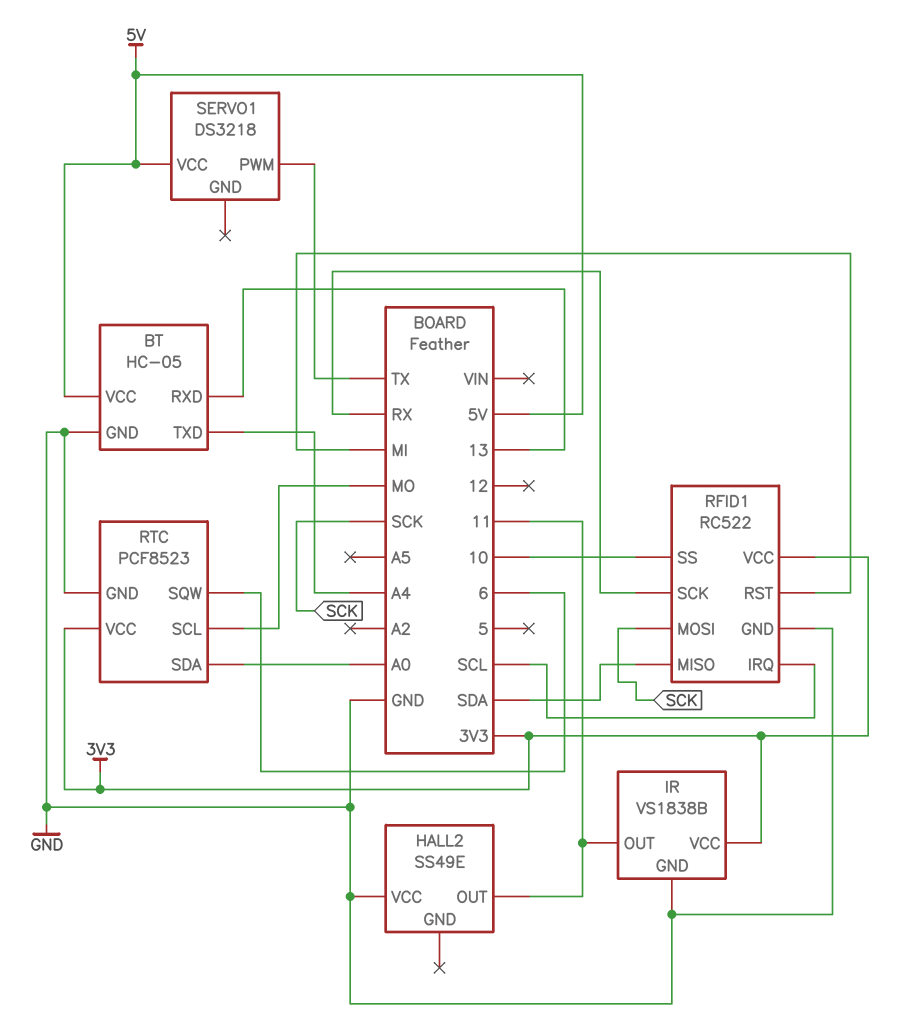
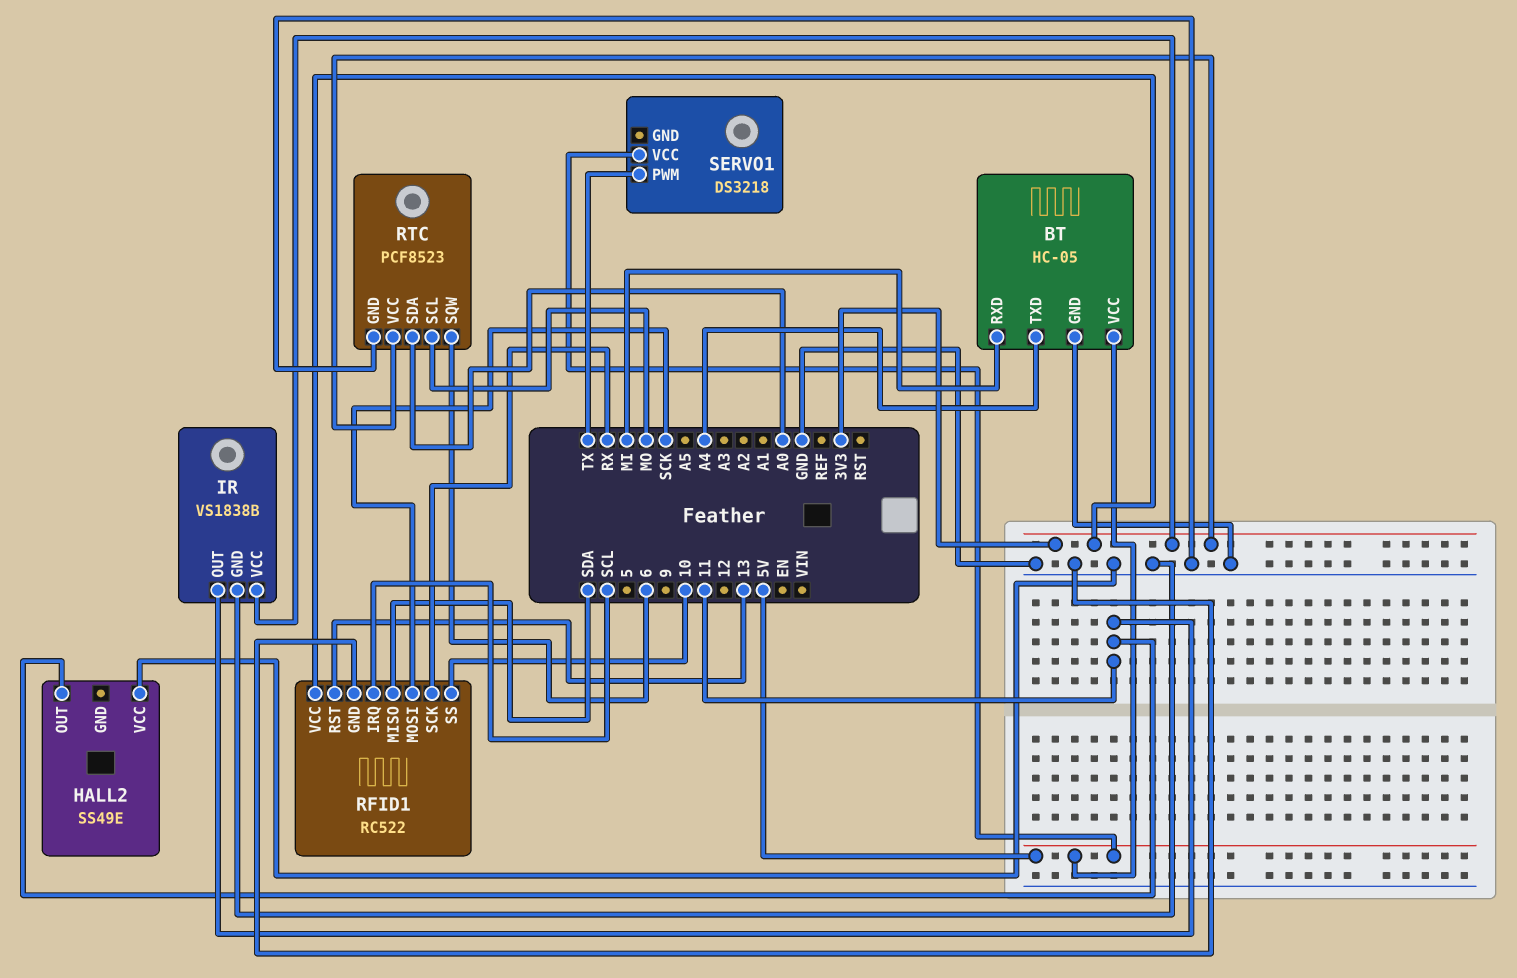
BT pin RXD: 13 -> MI
RFID1 pin RST: MI -> 13

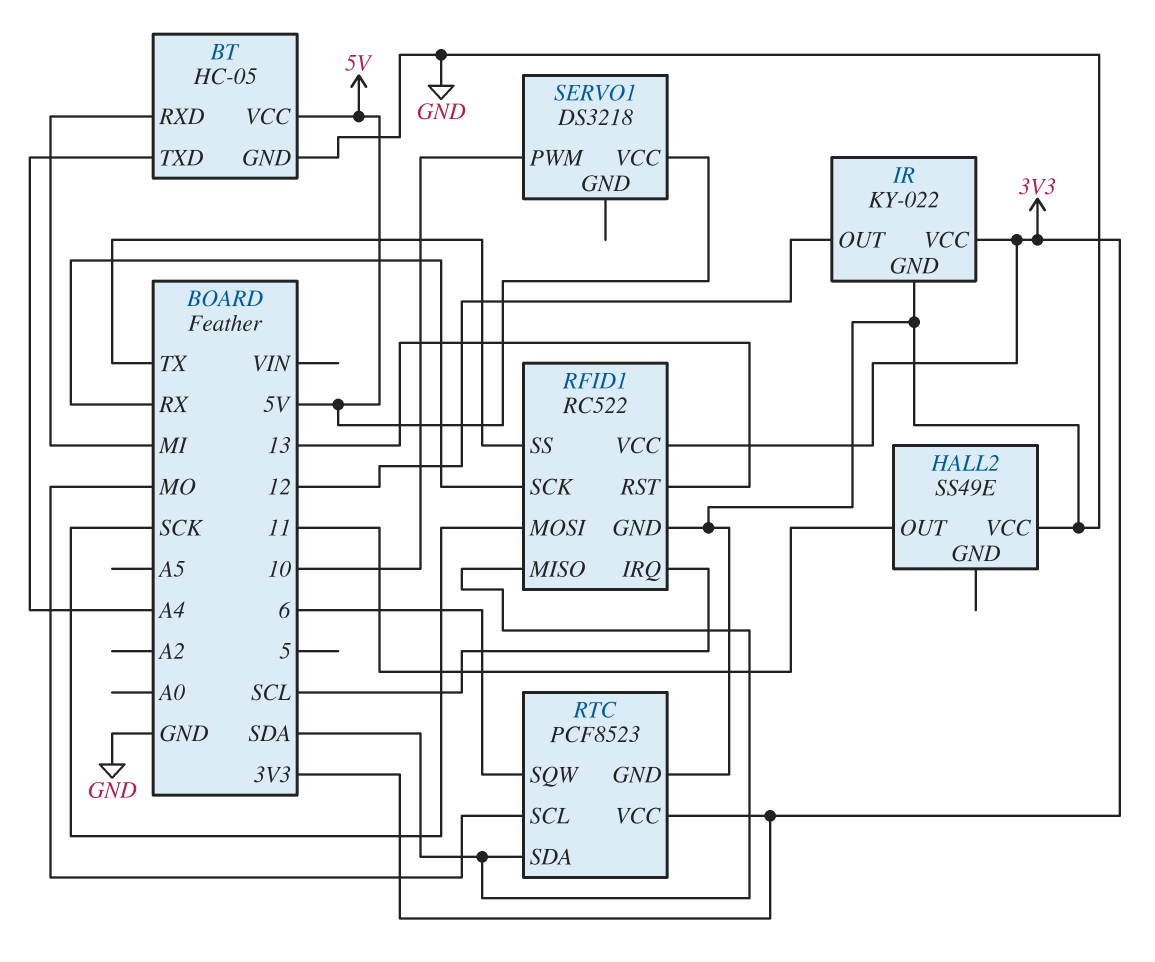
IR: VS1838B -> KY-022
IR pin OUT: 11 -> 12
RFID1 pin SS: 10 -> TX
RTC pin SDA: A0 -> SDA
SERVO1 pin PWM: TX -> 10

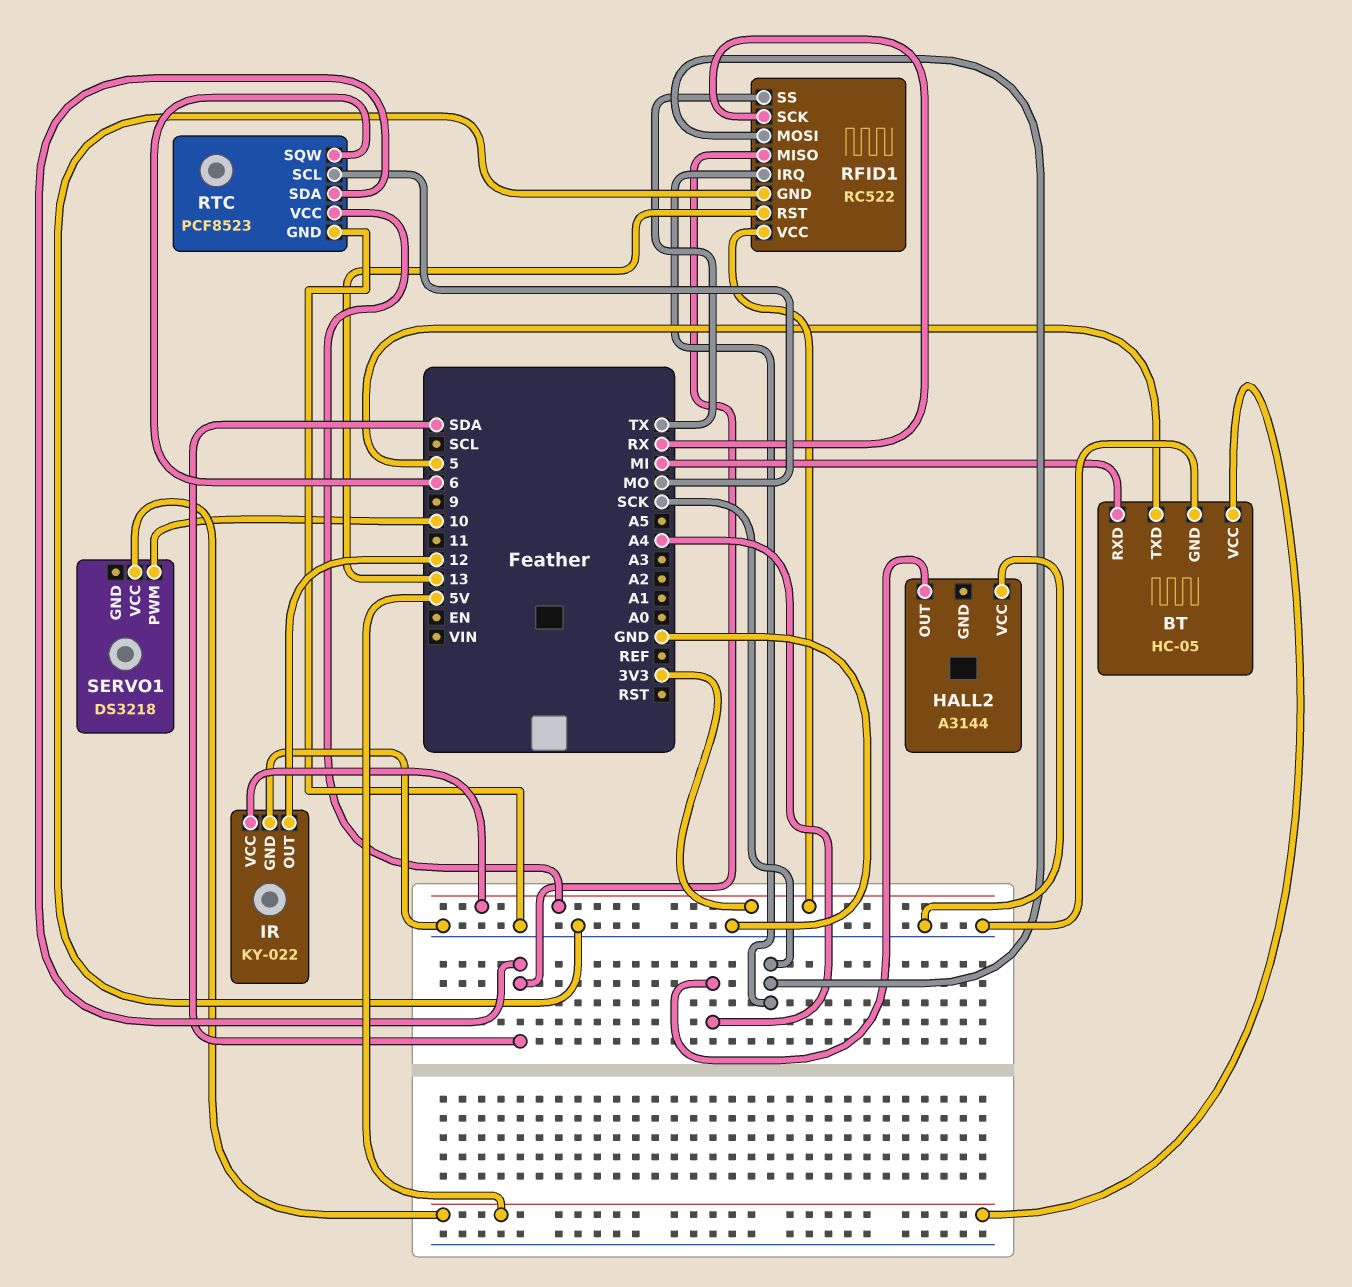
BT pin TXD: A4 -> 5
HALL2: SS49E -> A3144
HALL2 pin OUT: 11 -> A4
RFID1 pin IRQ: SCL -> SCK

